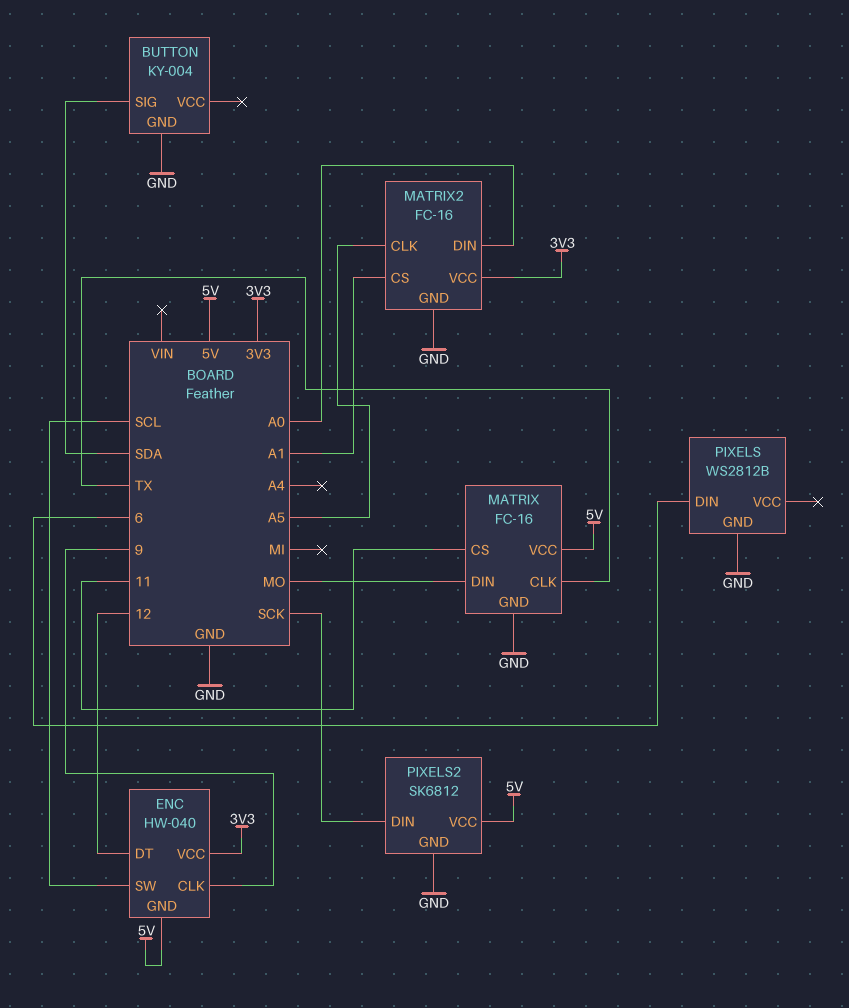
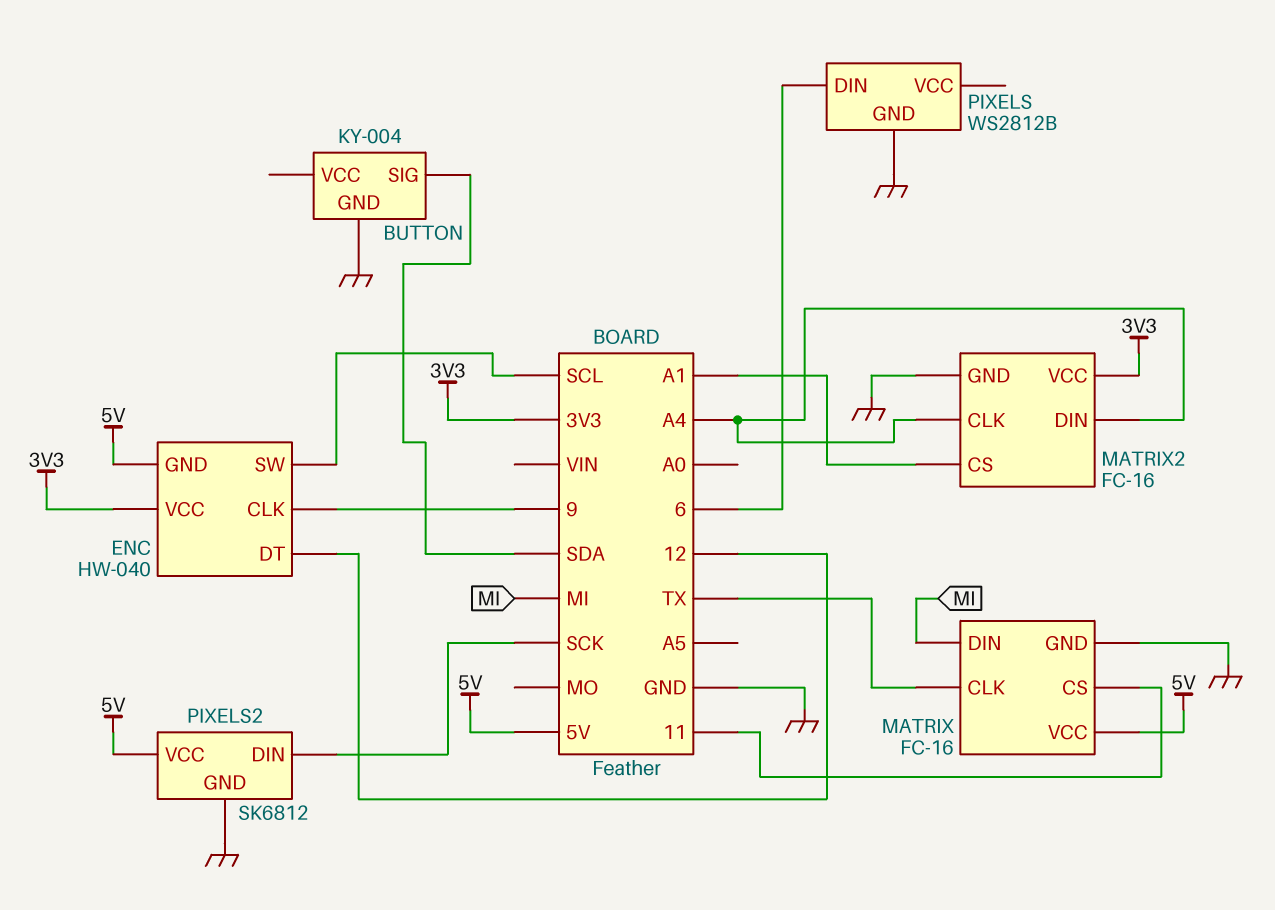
MATRIX pin DIN: MO -> MI
MATRIX2 pin CLK: A5 -> A4
MATRIX2 pin DIN: A0 -> A4

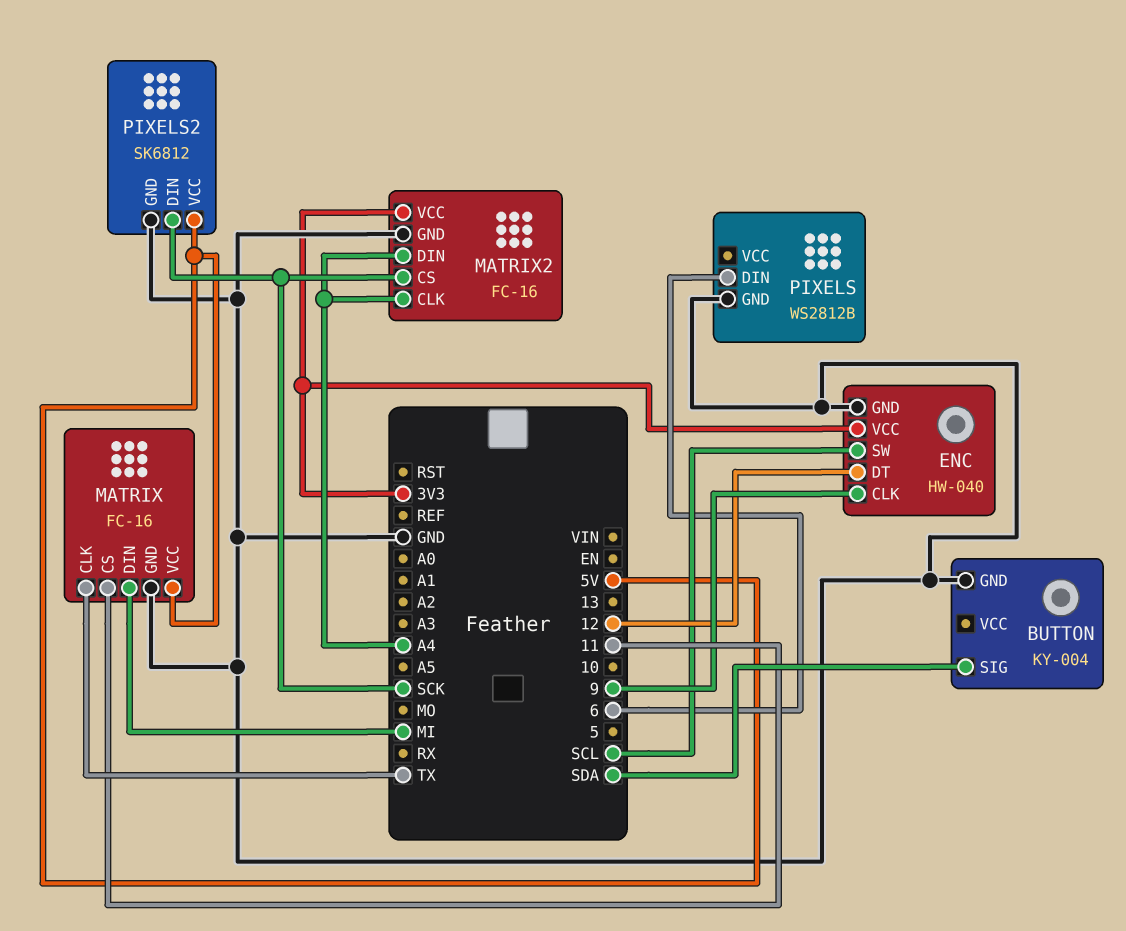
ENC pin GND: 5V -> GND
MATRIX2 pin CS: A1 -> SCK

